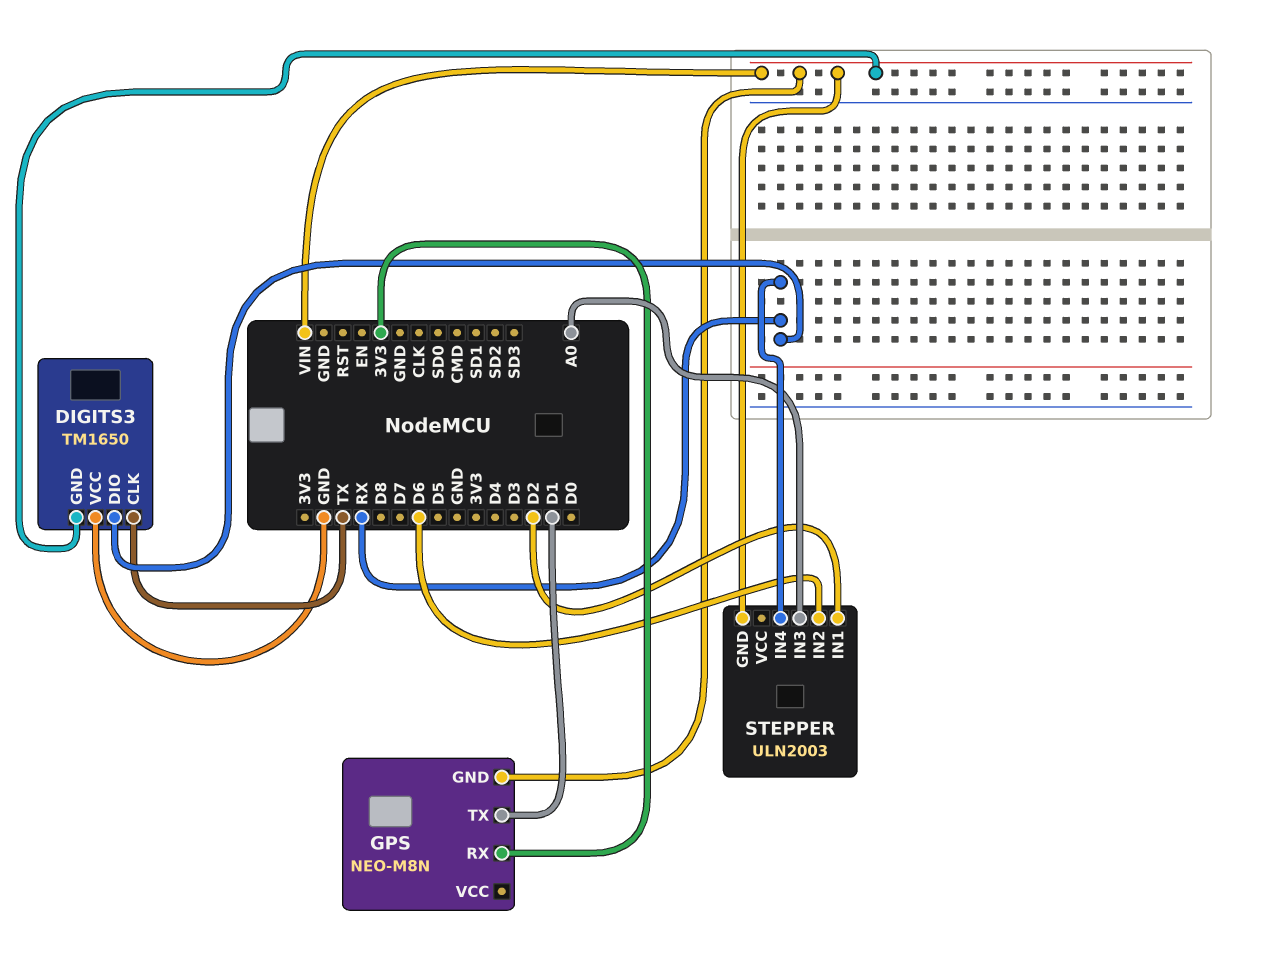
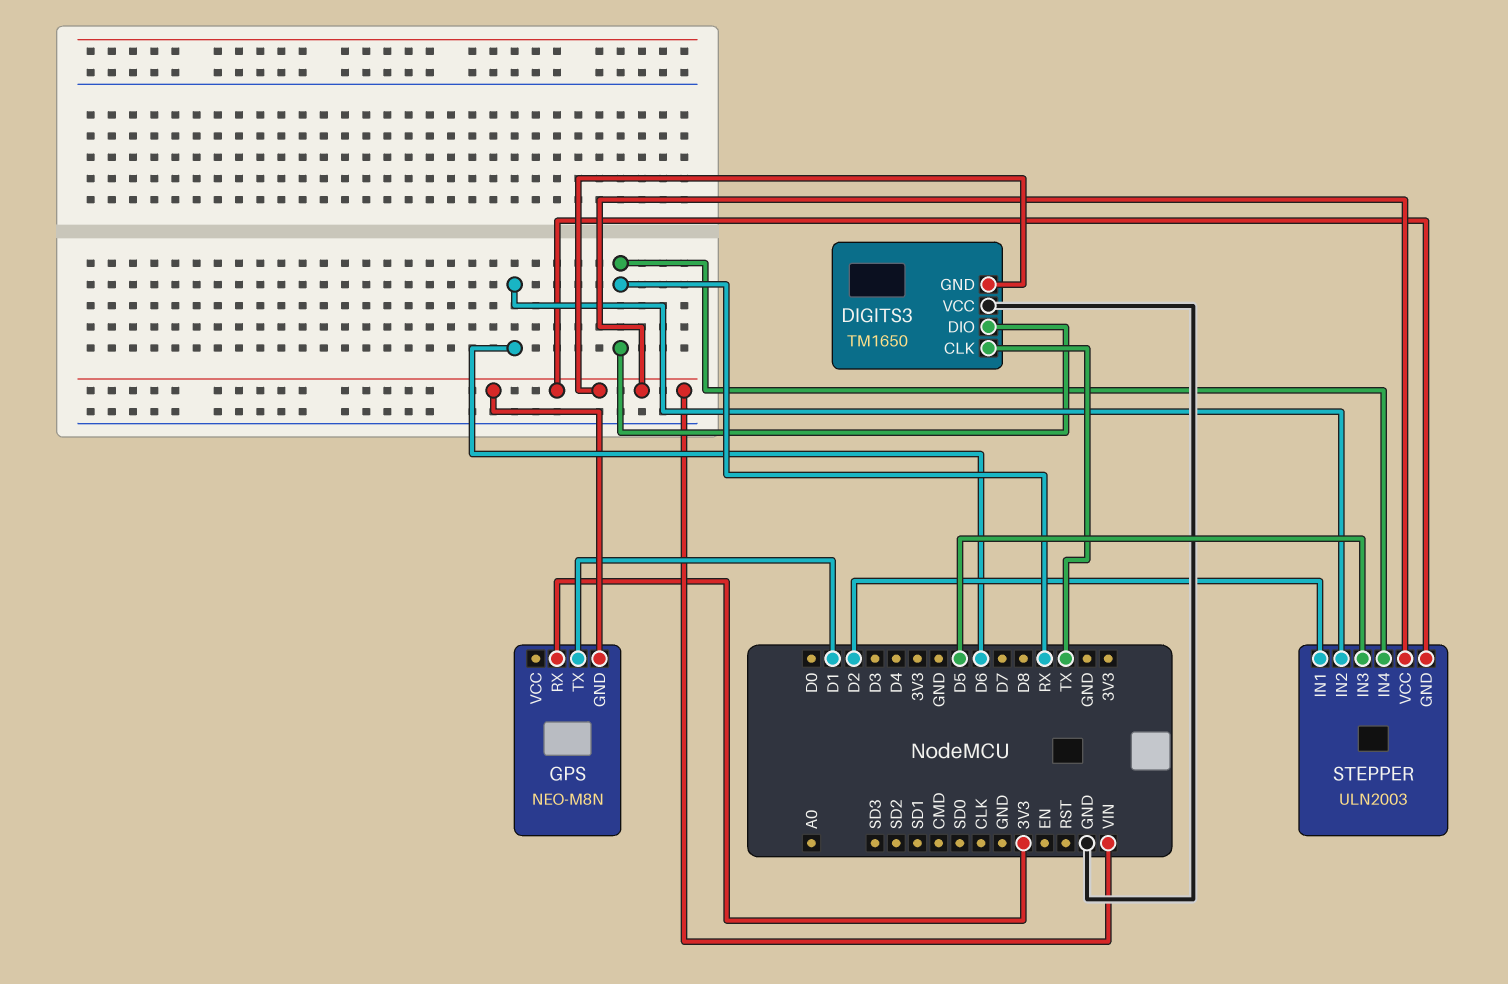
STEPPER pin IN3: A0 -> D5
STEPPER pin VCC: none -> VIN

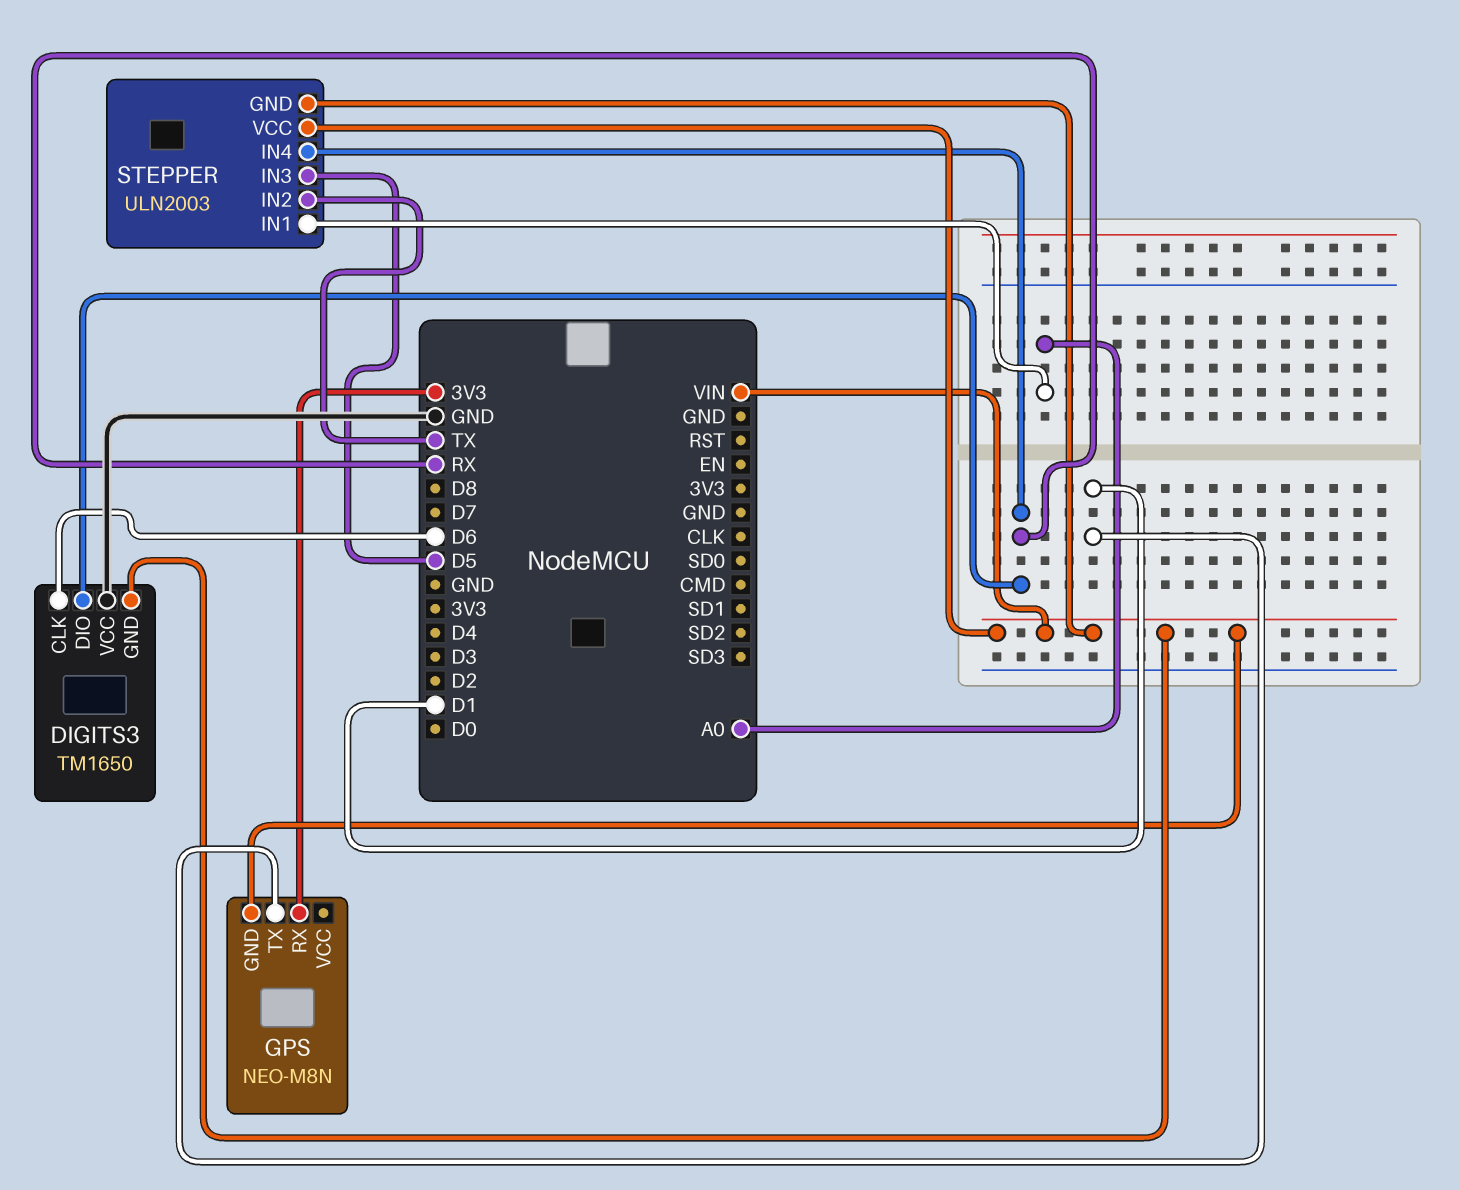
DIGITS3 pin CLK: TX -> D6
STEPPER pin IN1: D2 -> A0
STEPPER pin IN2: D6 -> TX

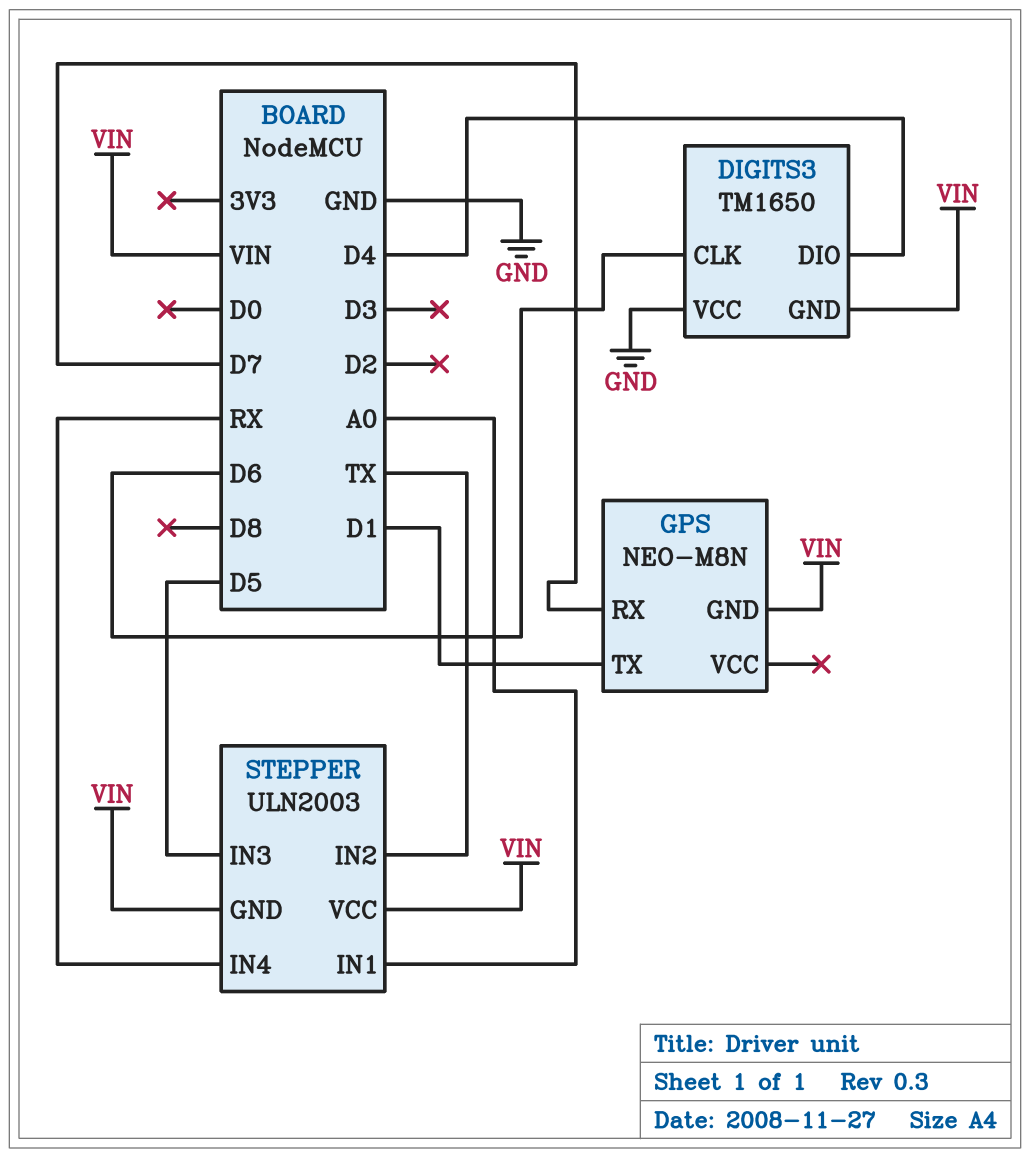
DIGITS3 pin DIO: RX -> D4
GPS pin RX: 3V3 -> D7

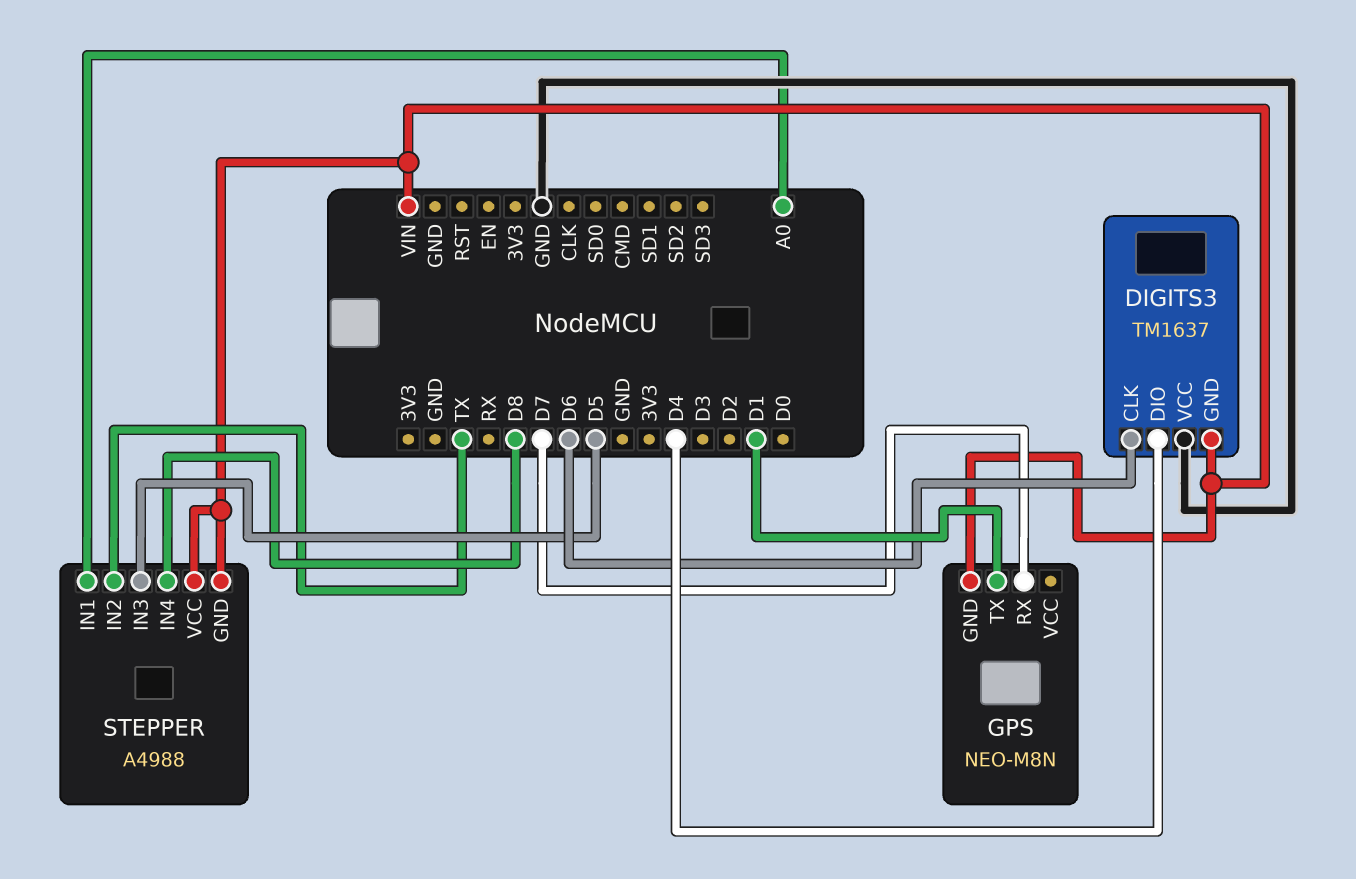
DIGITS3: TM1650 -> TM1637
STEPPER: ULN2003 -> A4988
STEPPER pin IN4: RX -> D8

